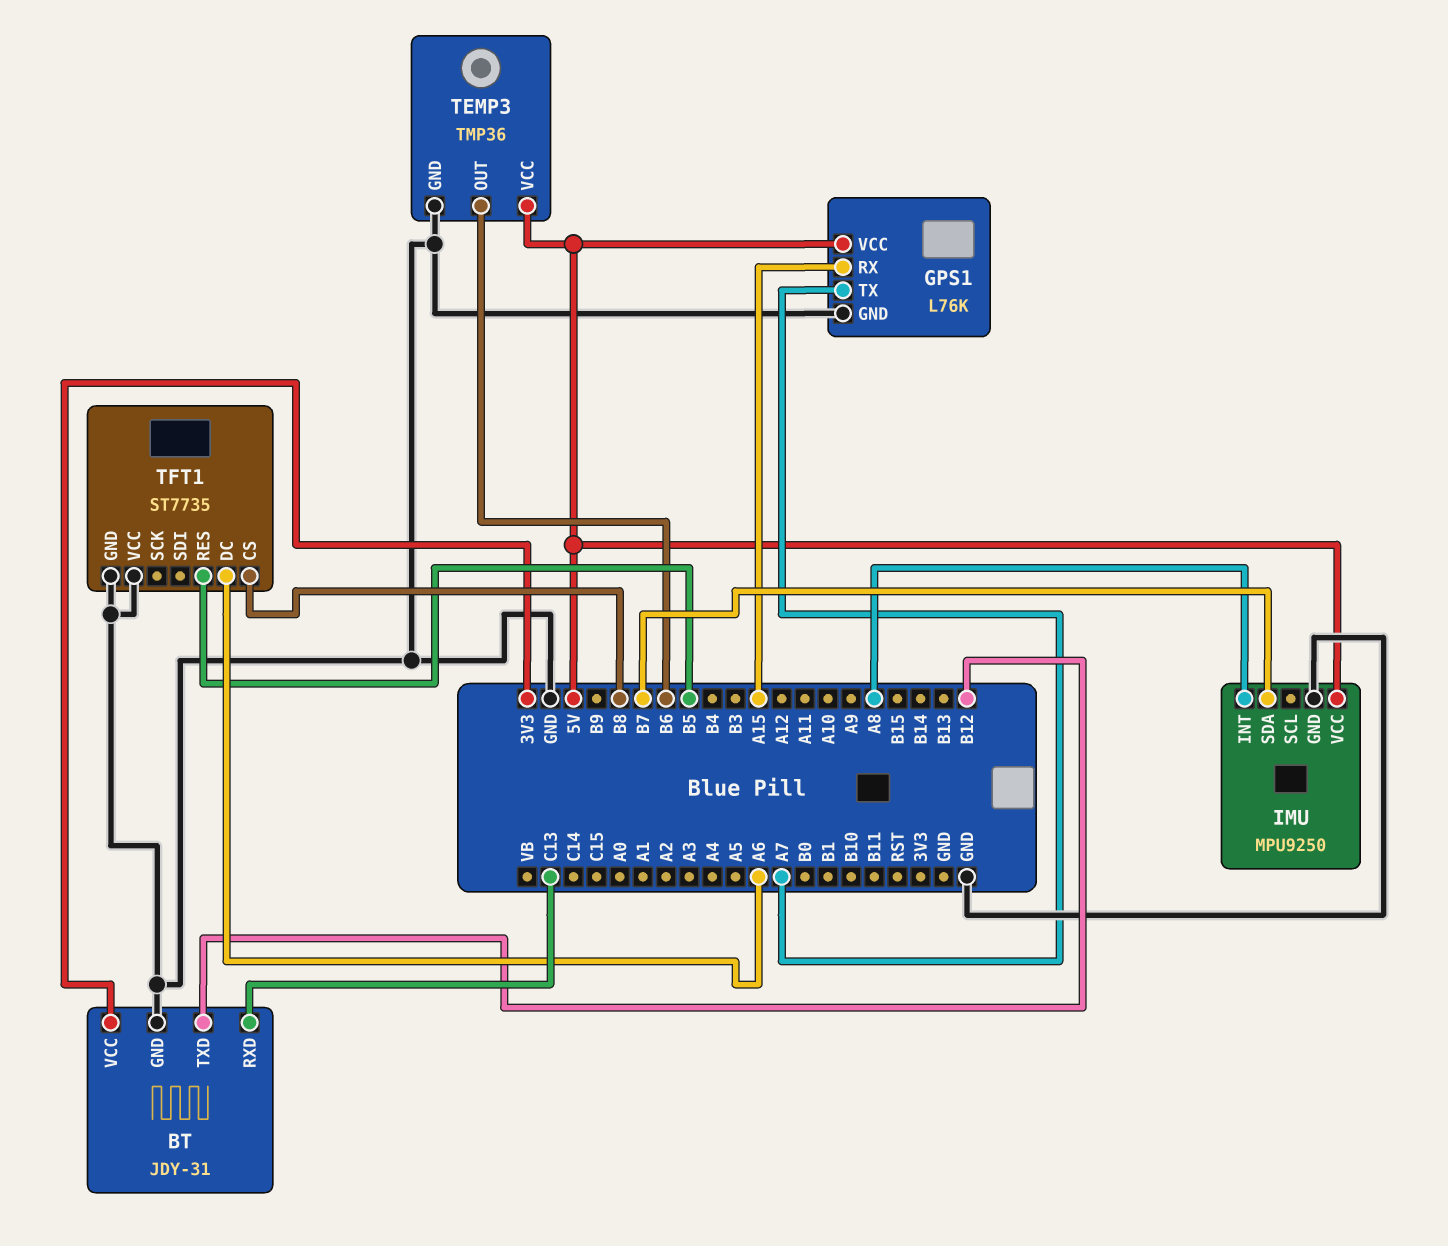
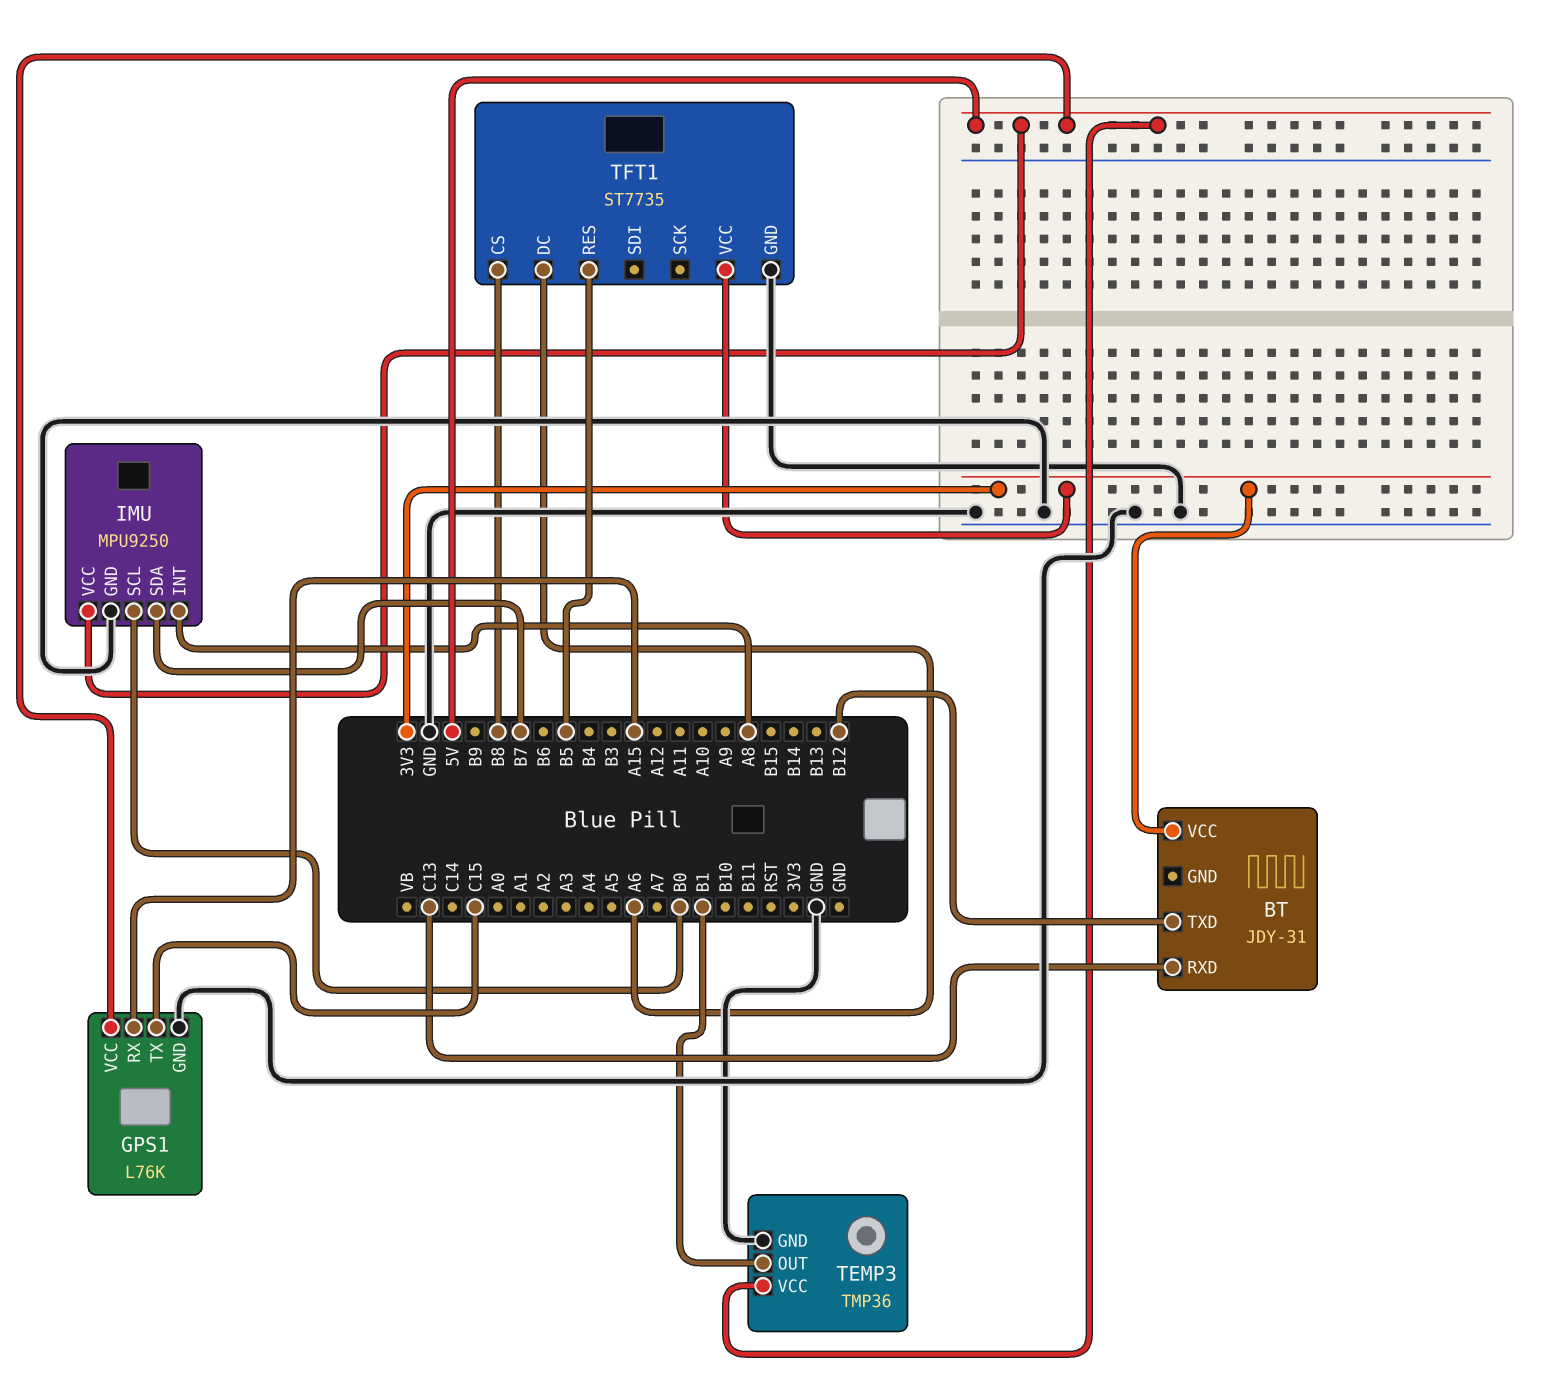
BT pin GND: GND -> none
GPS1 pin TX: A7 -> C15
IMU pin SCL: none -> B0
TEMP3 pin OUT: B6 -> B1
TFT1 pin VCC: GND -> 3V3

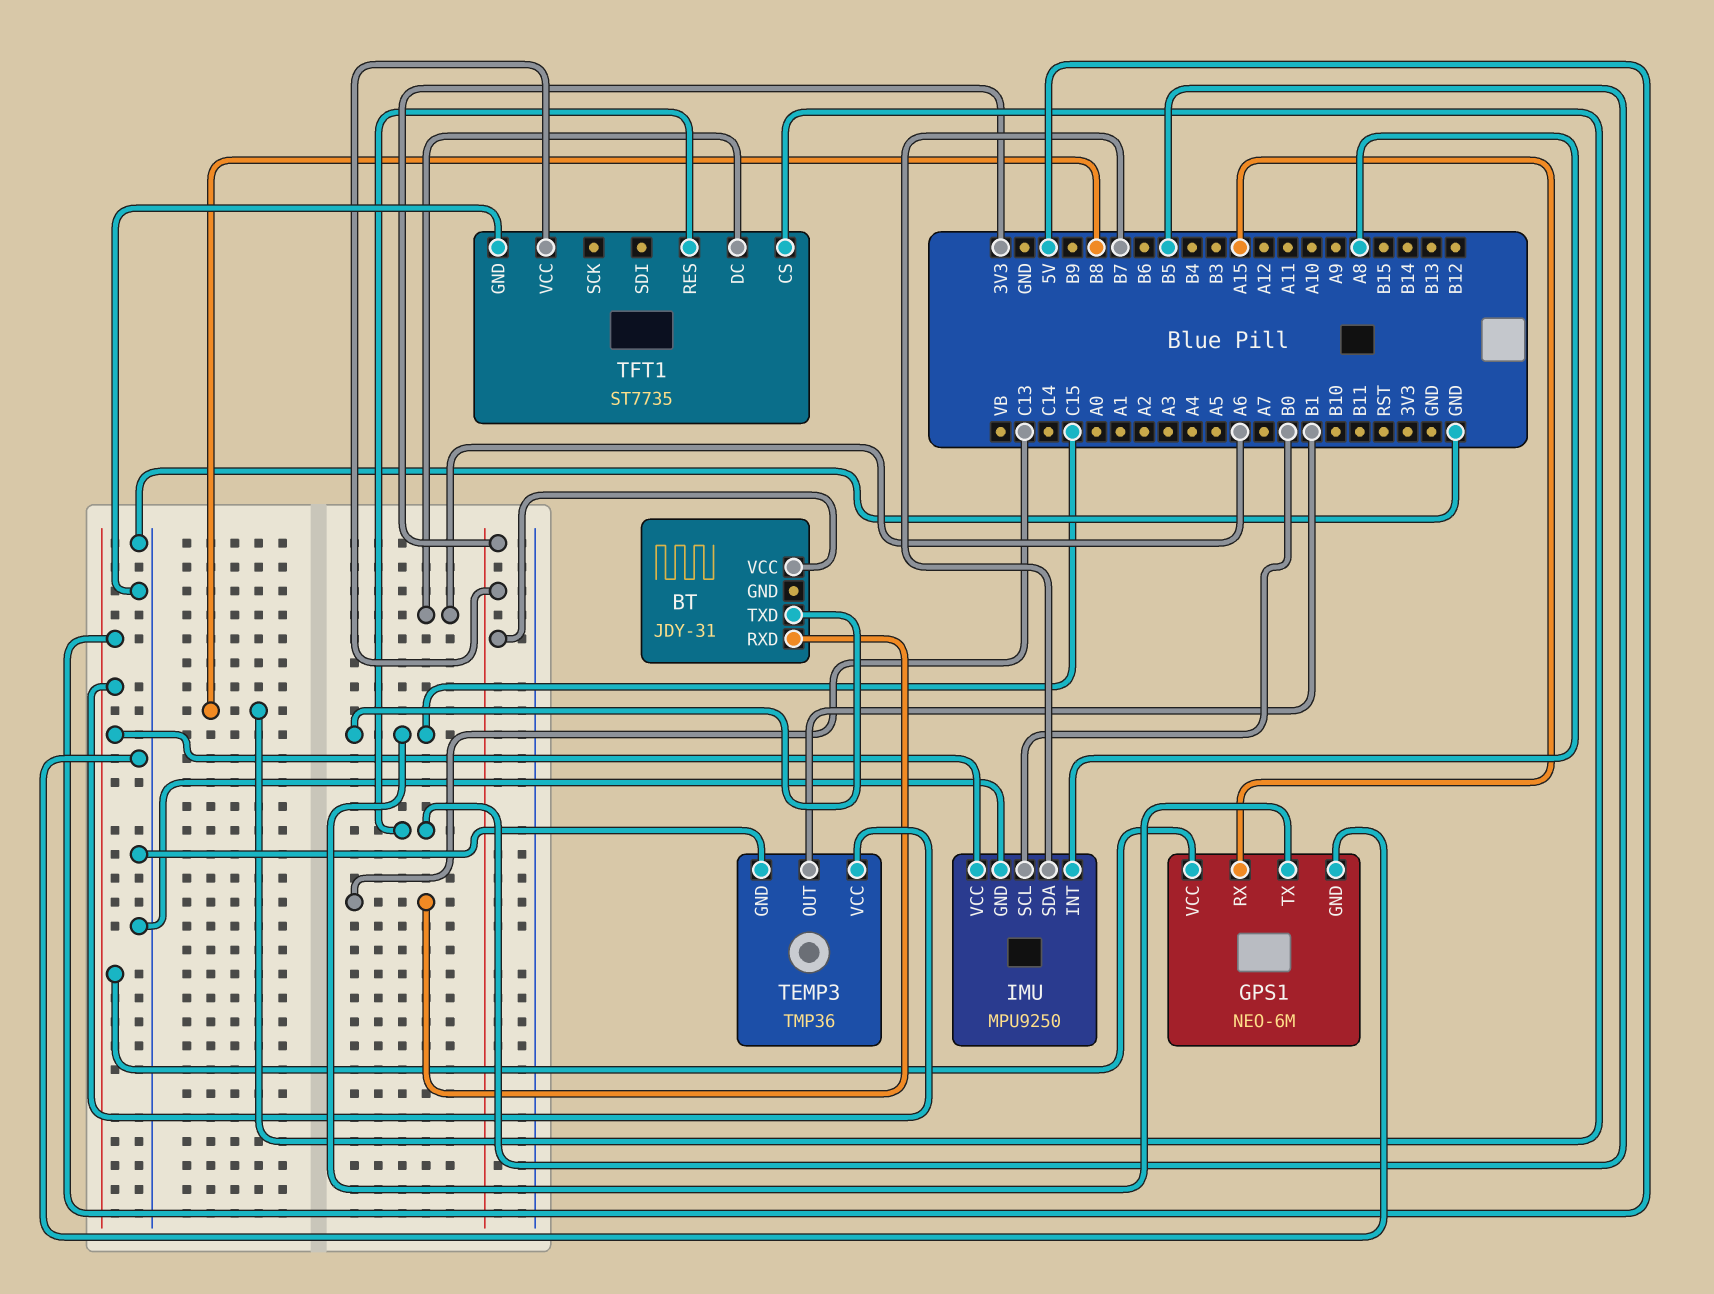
BT pin TXD: B12 -> C15
GPS1: L76K -> NEO-6M

